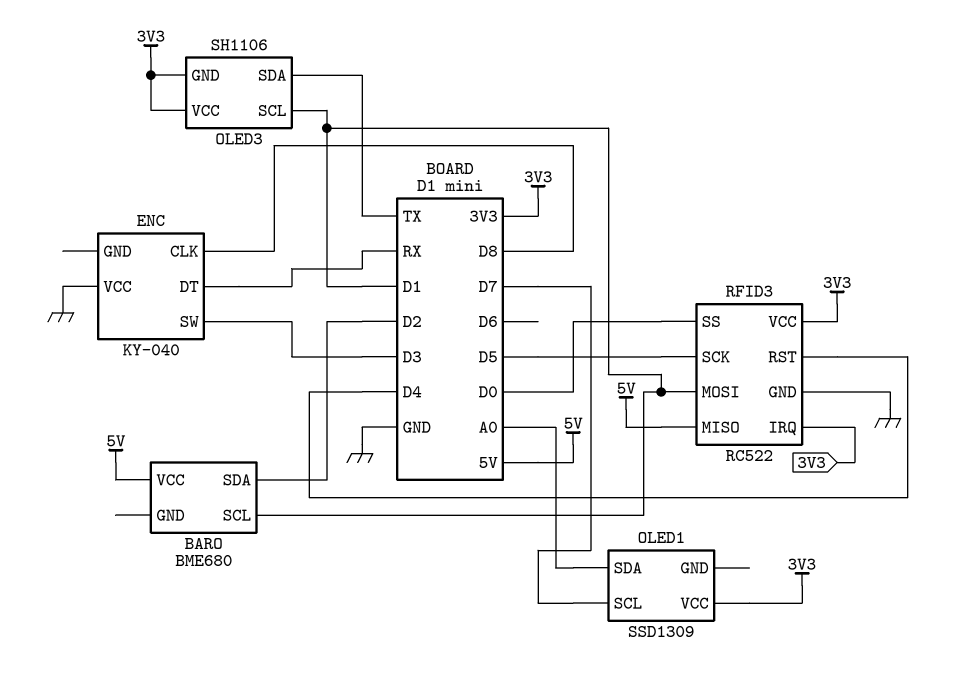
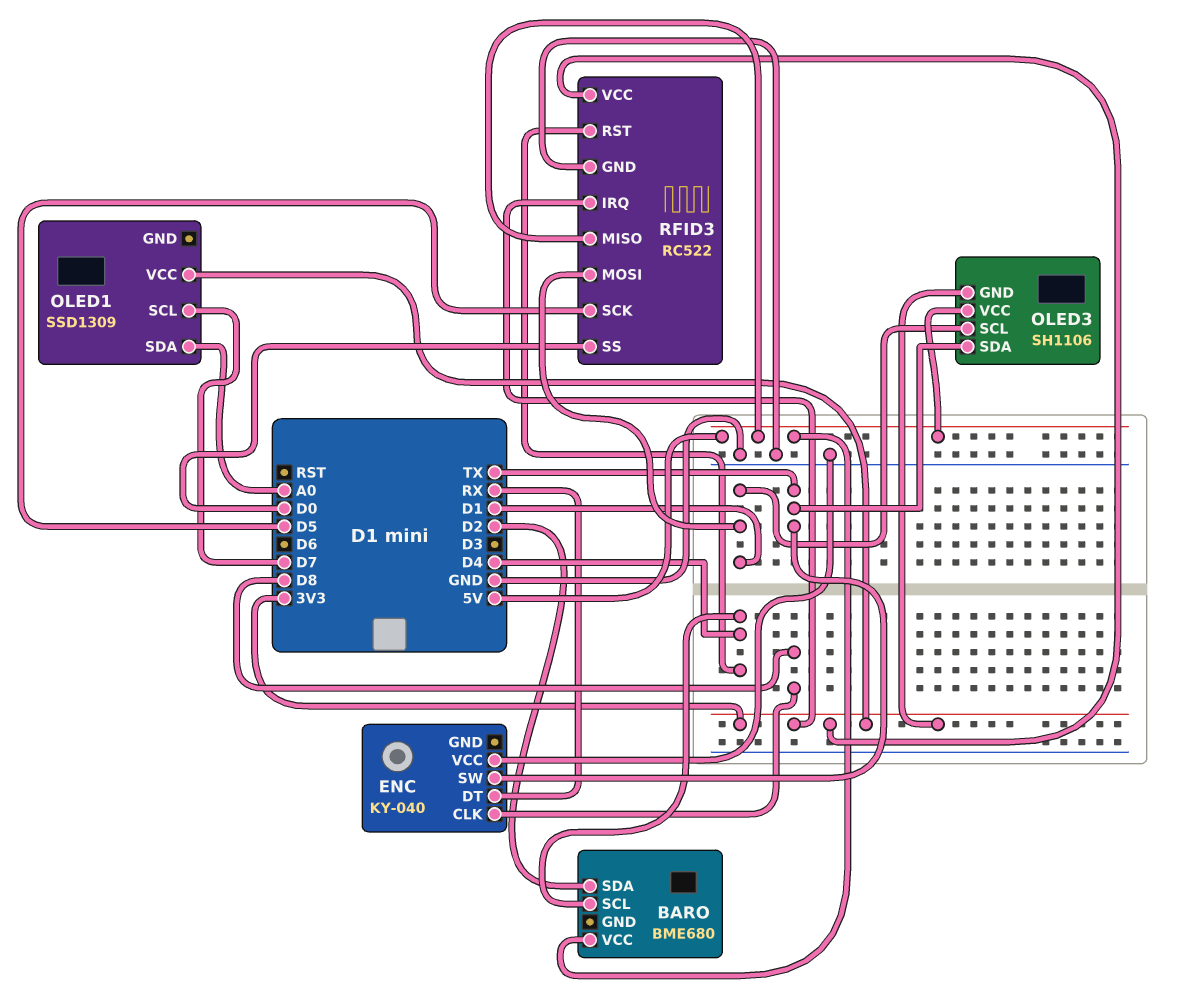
BARO pin SCL: D1 -> D4
ENC pin SW: D3 -> TX
OLED3 pin VCC: 3V3 -> 5V

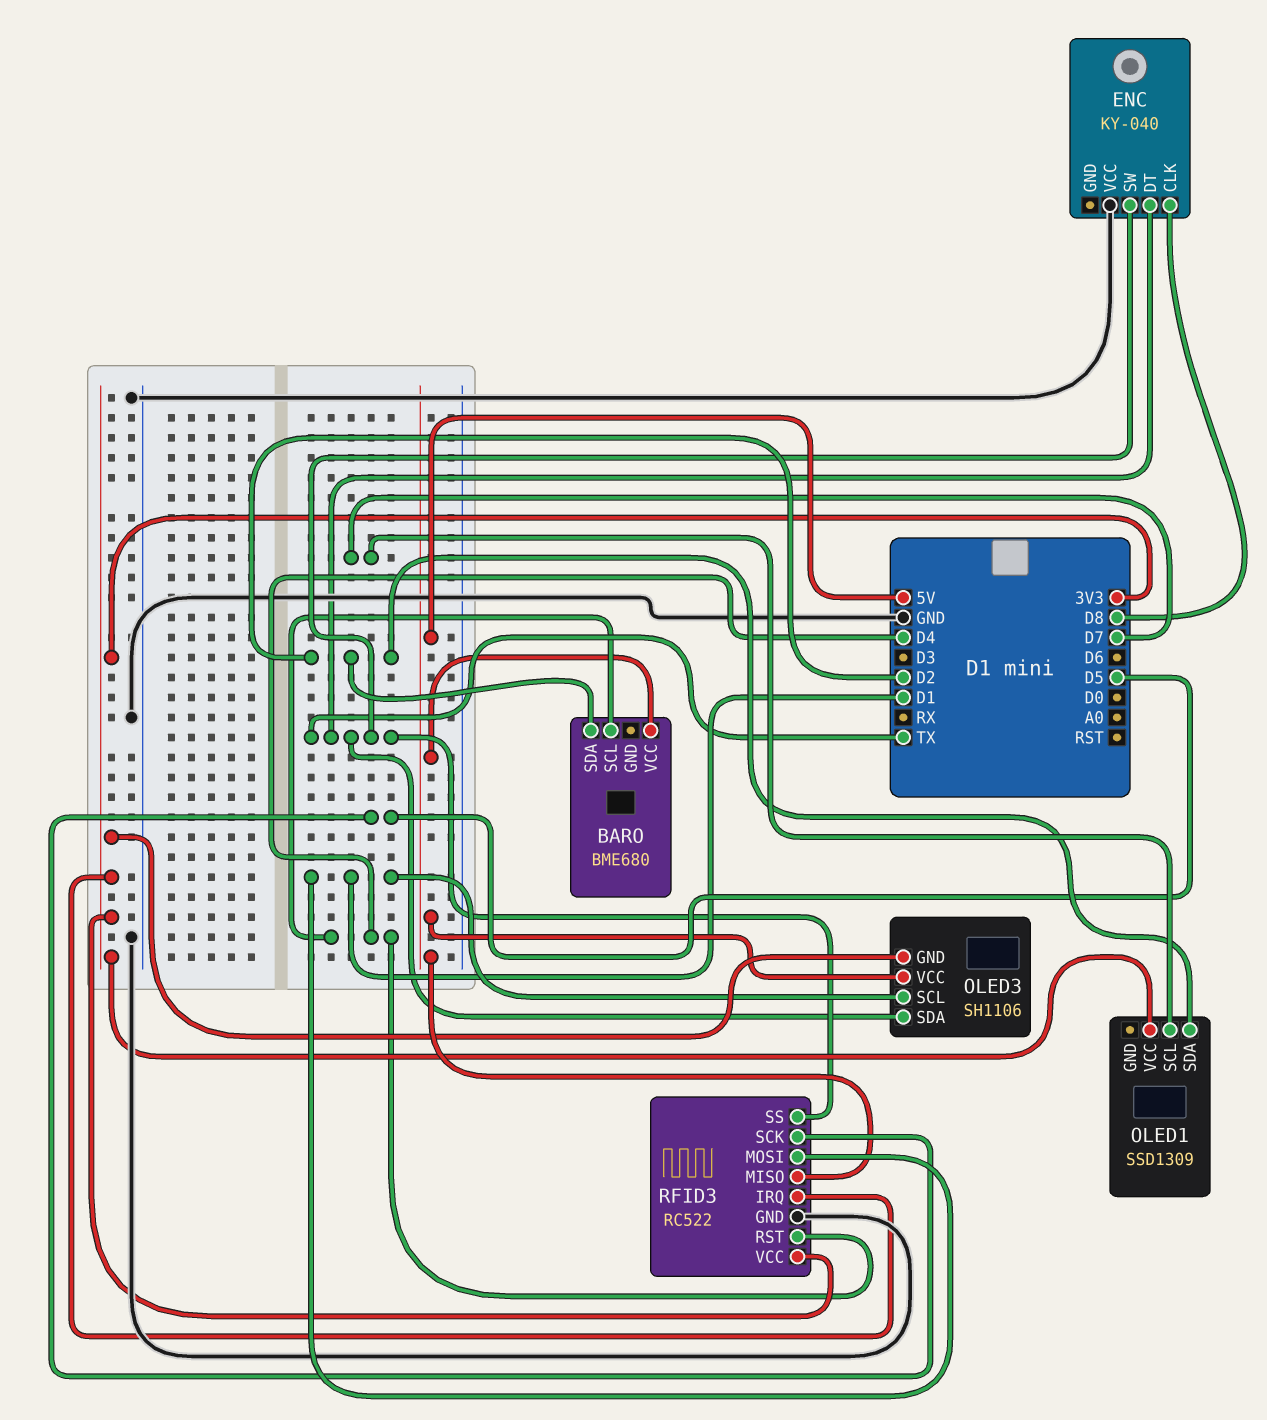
ENC pin DT: RX -> TX
OLED1 pin SDA: A0 -> D2
RFID3 pin SS: D0 -> TX

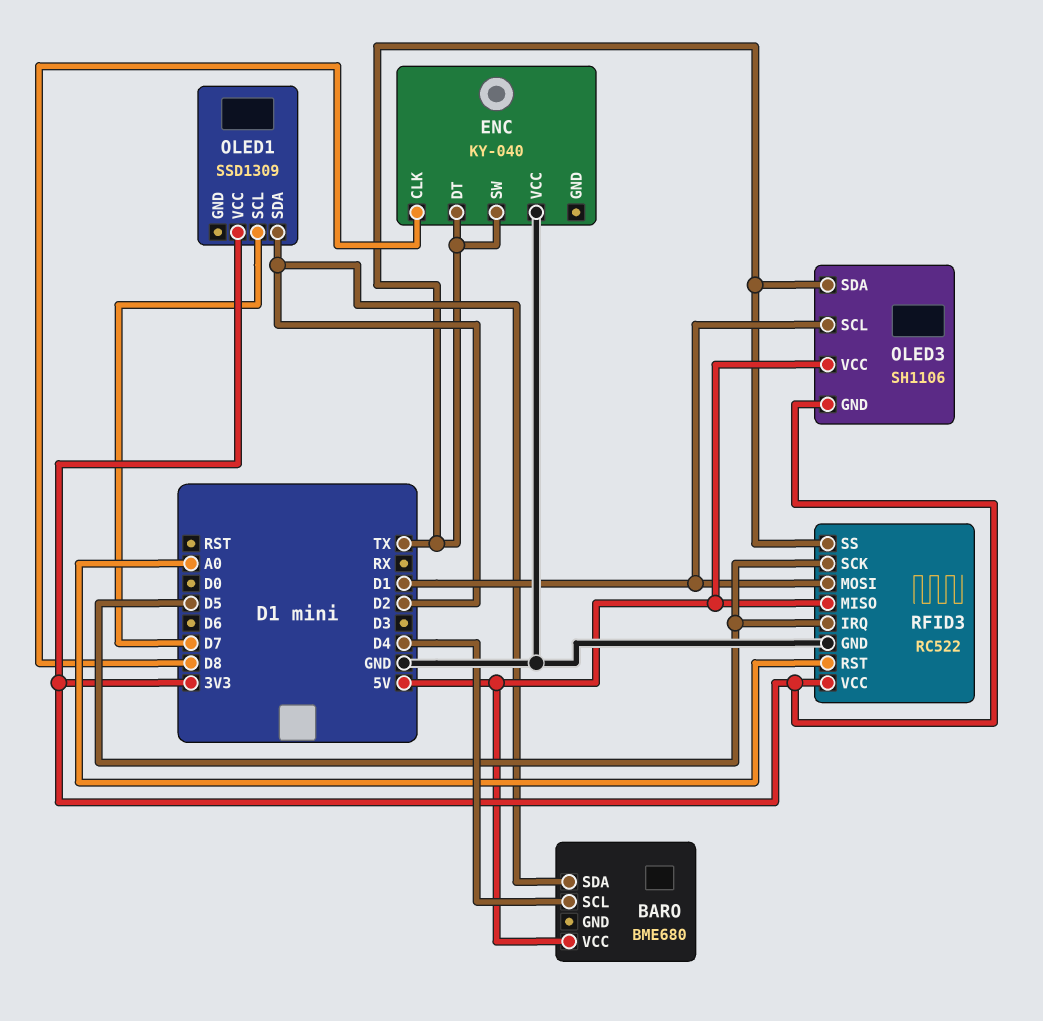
RFID3 pin IRQ: 3V3 -> D5
RFID3 pin RST: D4 -> A0

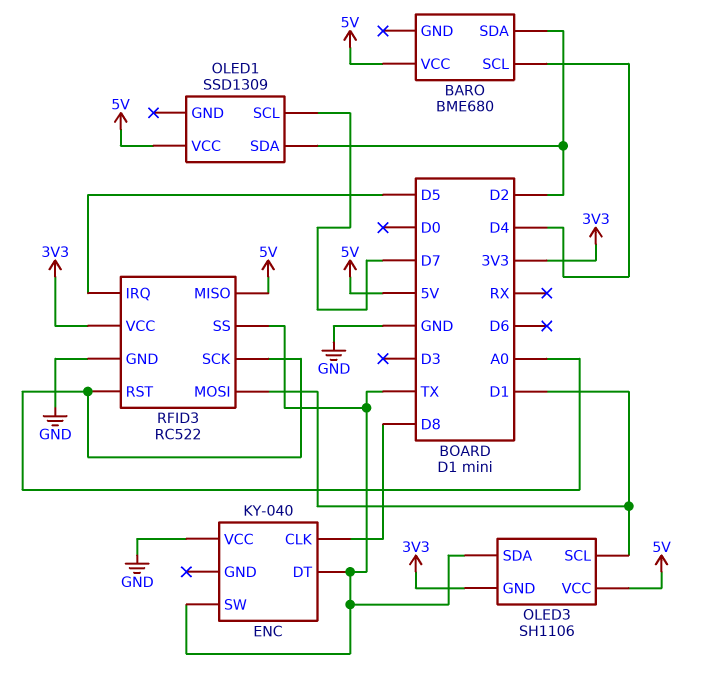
OLED1 pin VCC: 3V3 -> 5V
RFID3 pin SCK: D5 -> A0

